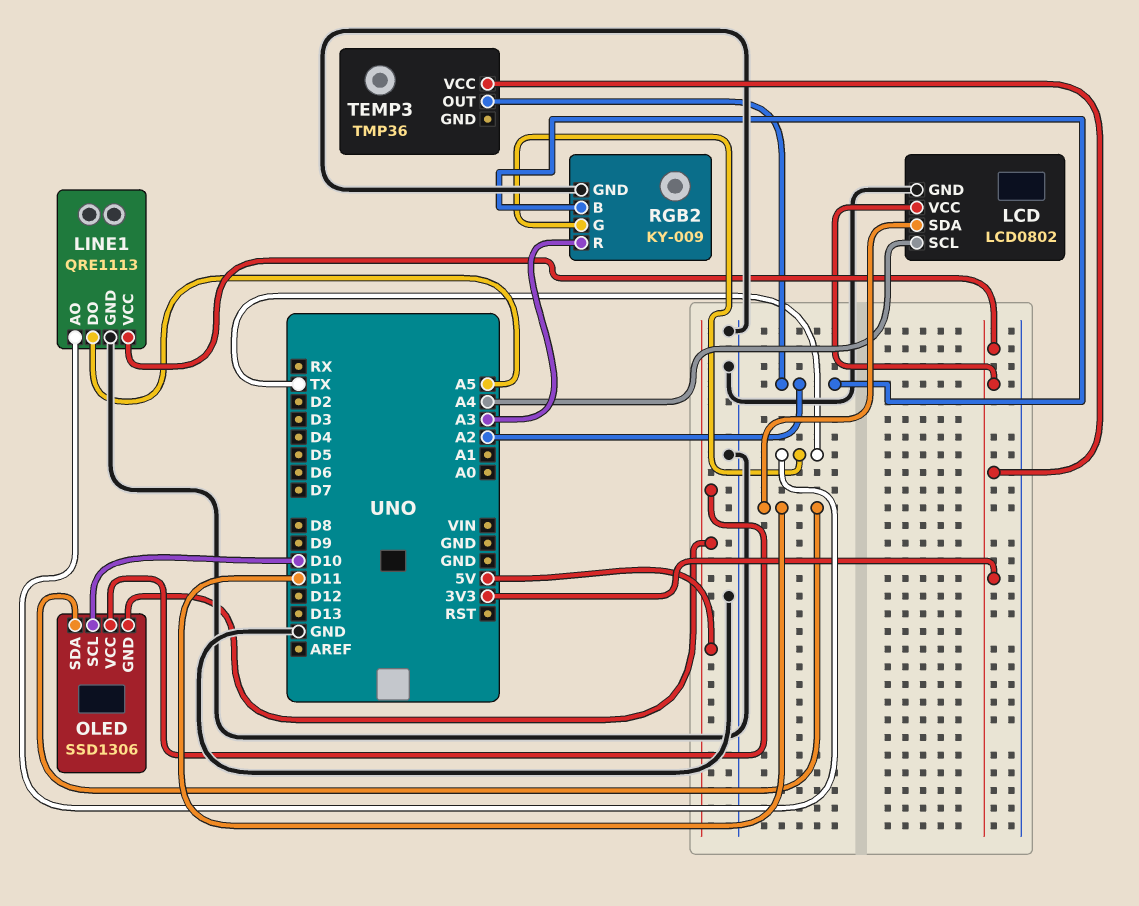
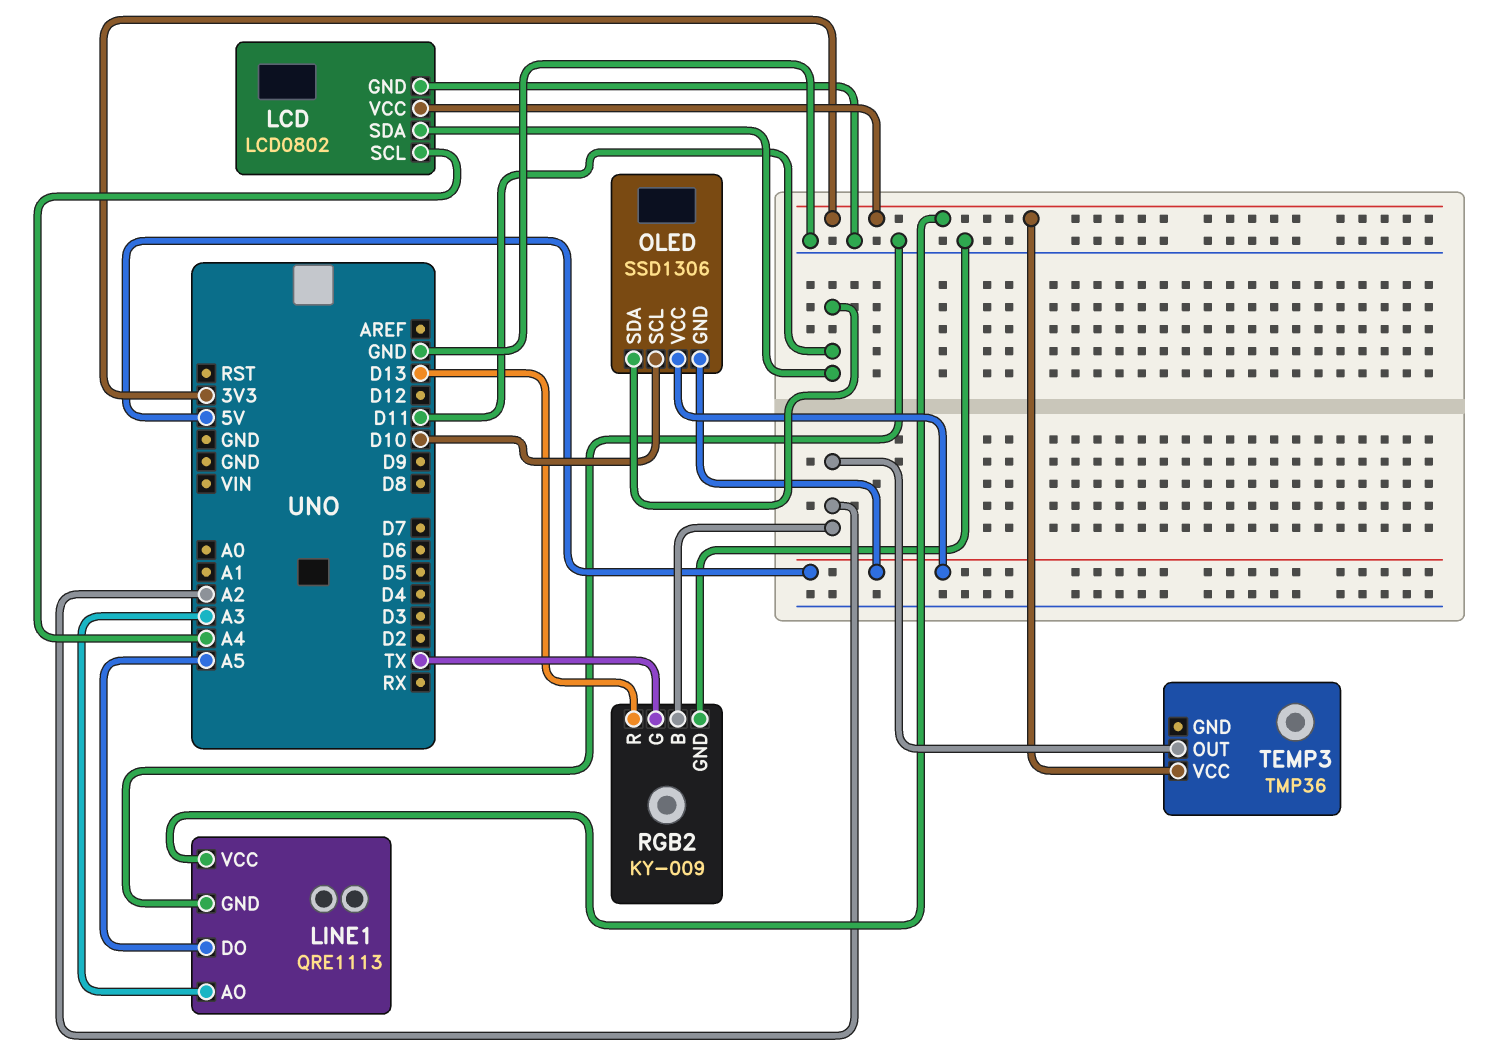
LINE1 pin AO: TX -> A3
RGB2 pin R: A3 -> D13

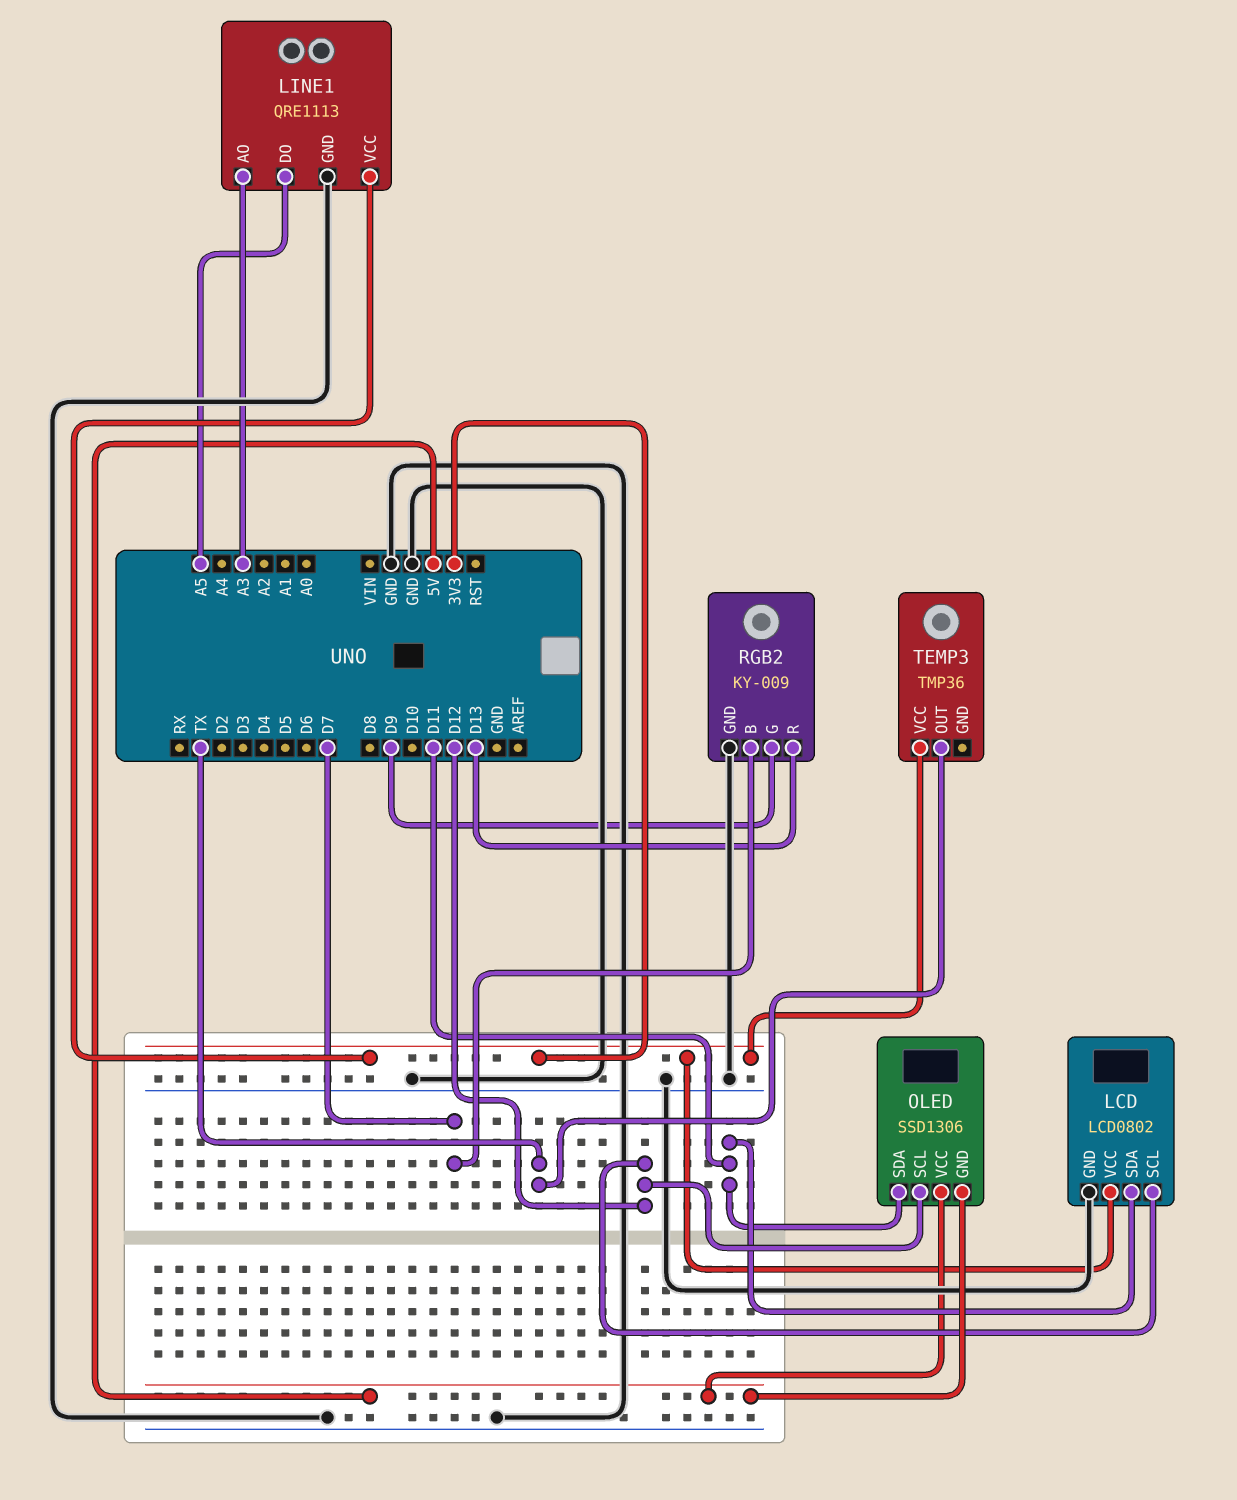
LCD pin SCL: A4 -> D12
OLED pin SCL: D10 -> D12
RGB2 pin B: A2 -> D7
RGB2 pin G: TX -> D9
TEMP3 pin OUT: A2 -> TX

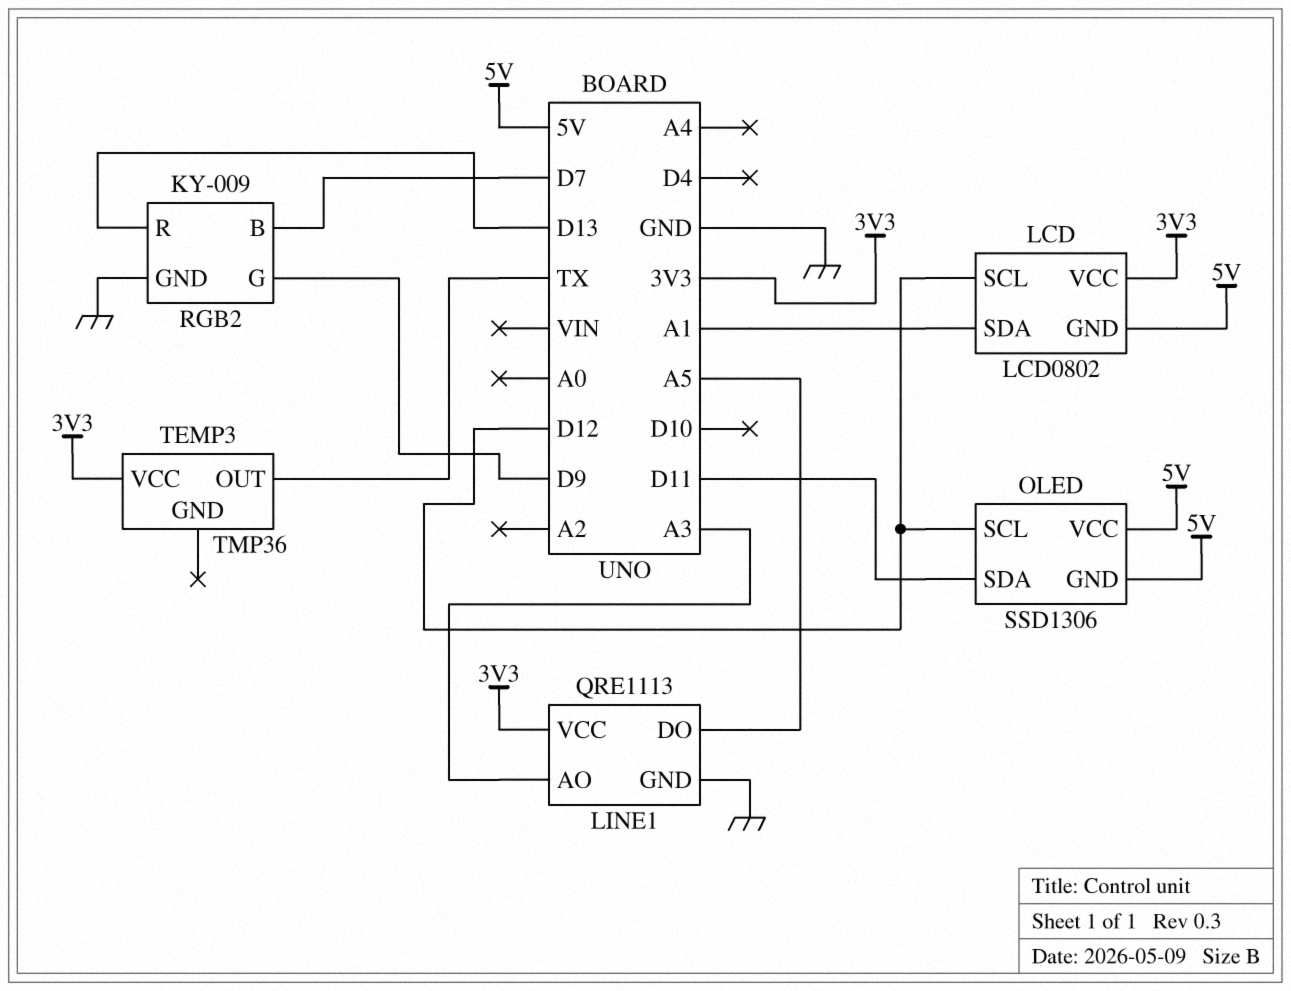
LCD pin GND: GND -> 5V
LCD pin SDA: D11 -> A1

